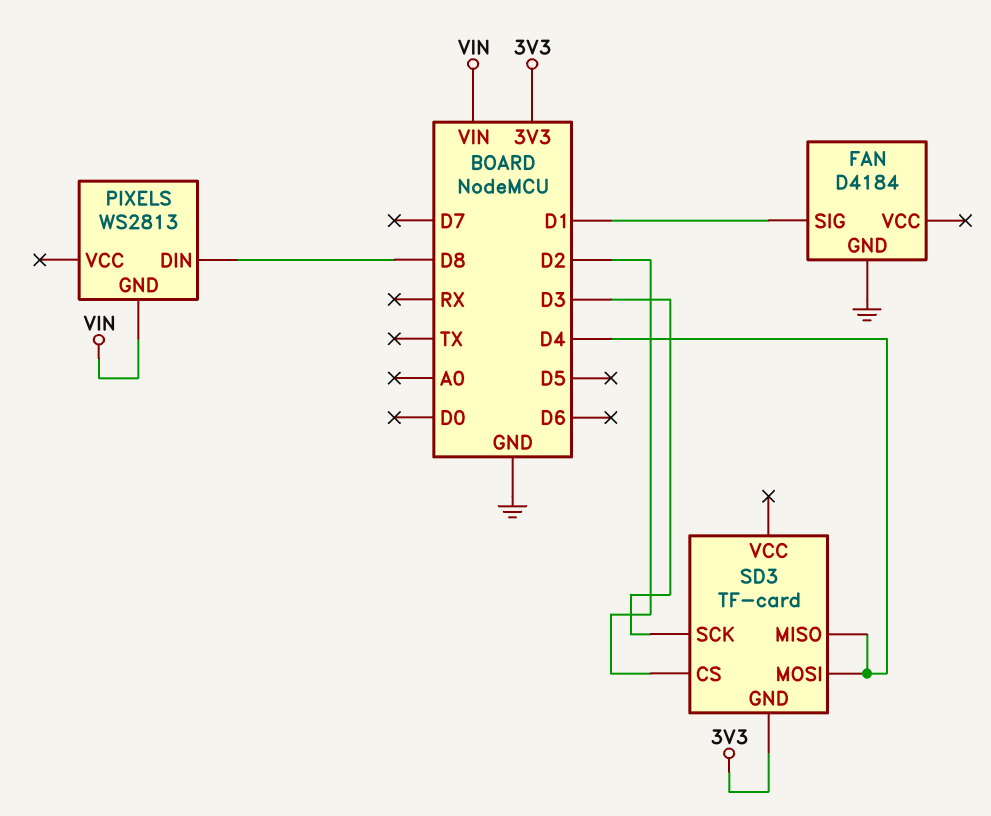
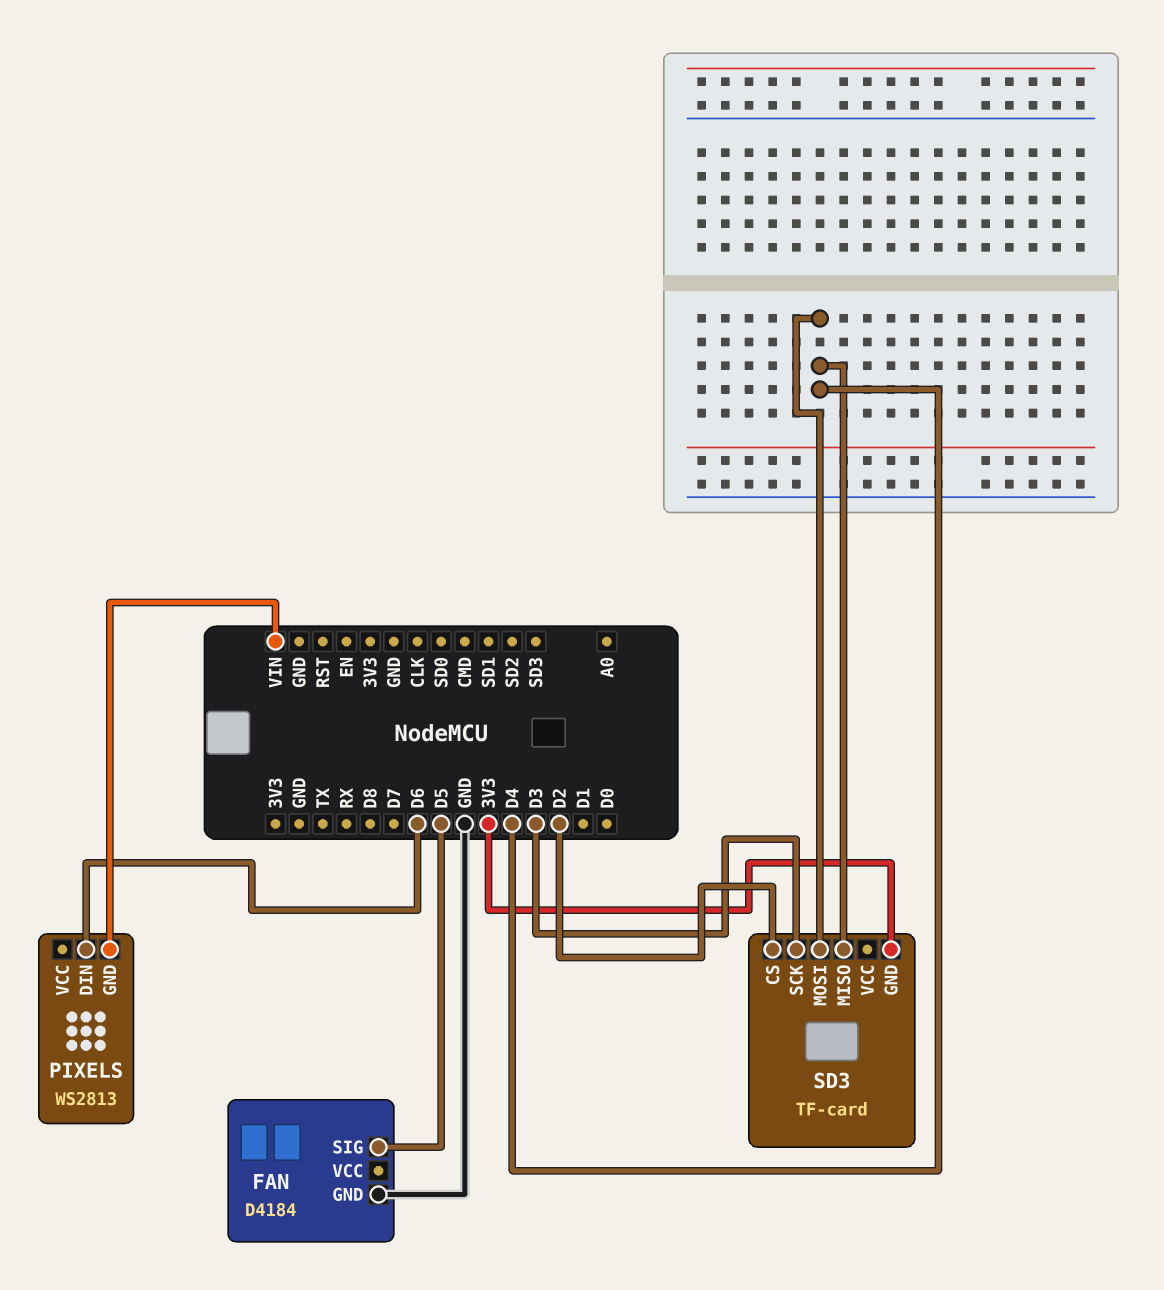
FAN pin SIG: D1 -> D5
PIXELS pin DIN: D8 -> D6

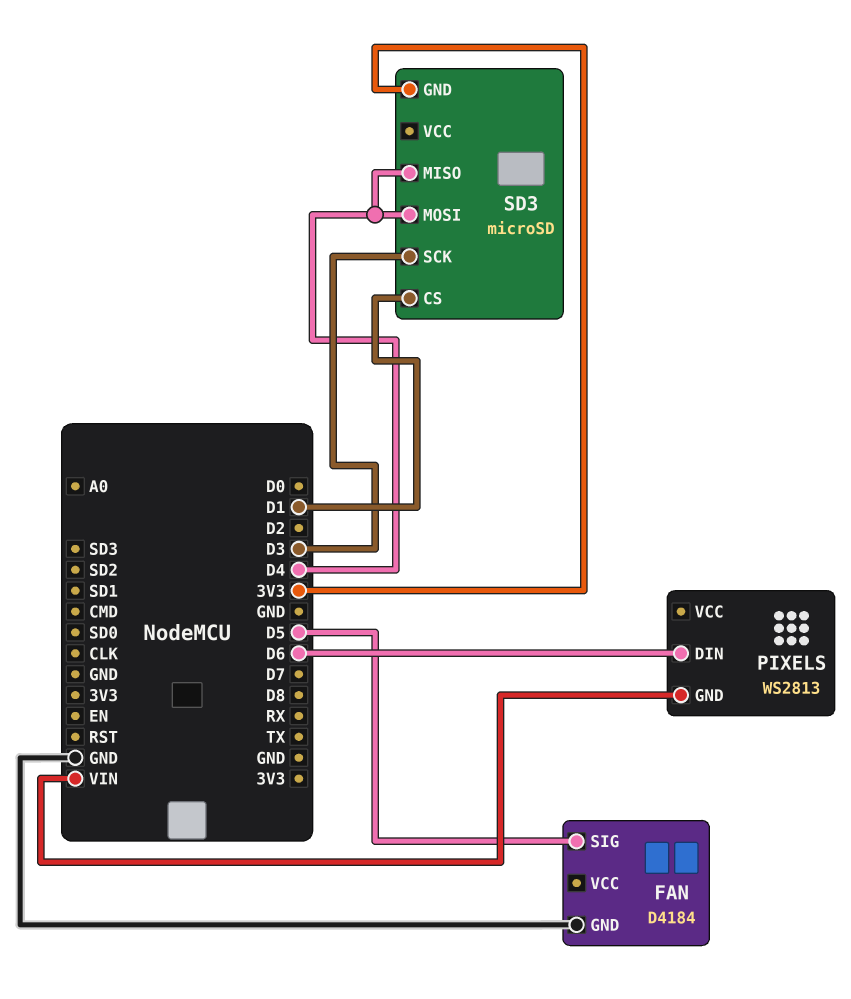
SD3: TF-card -> microSD
SD3 pin CS: D2 -> D1

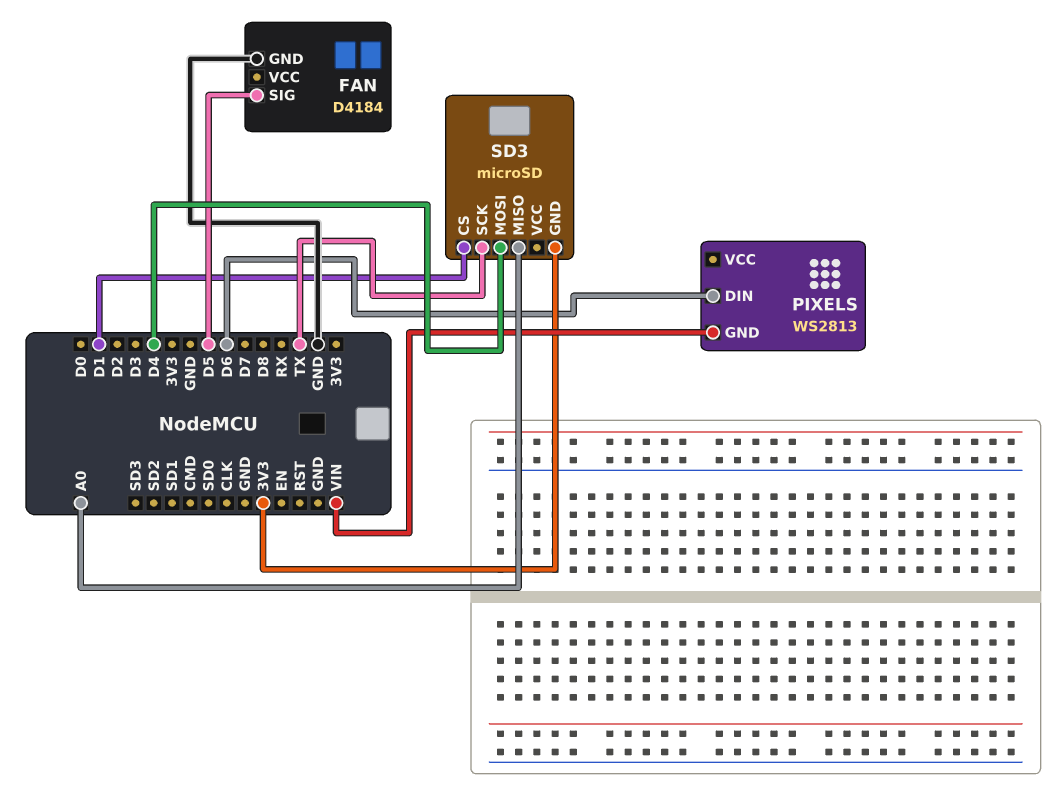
SD3 pin MISO: D4 -> A0
SD3 pin SCK: D3 -> TX

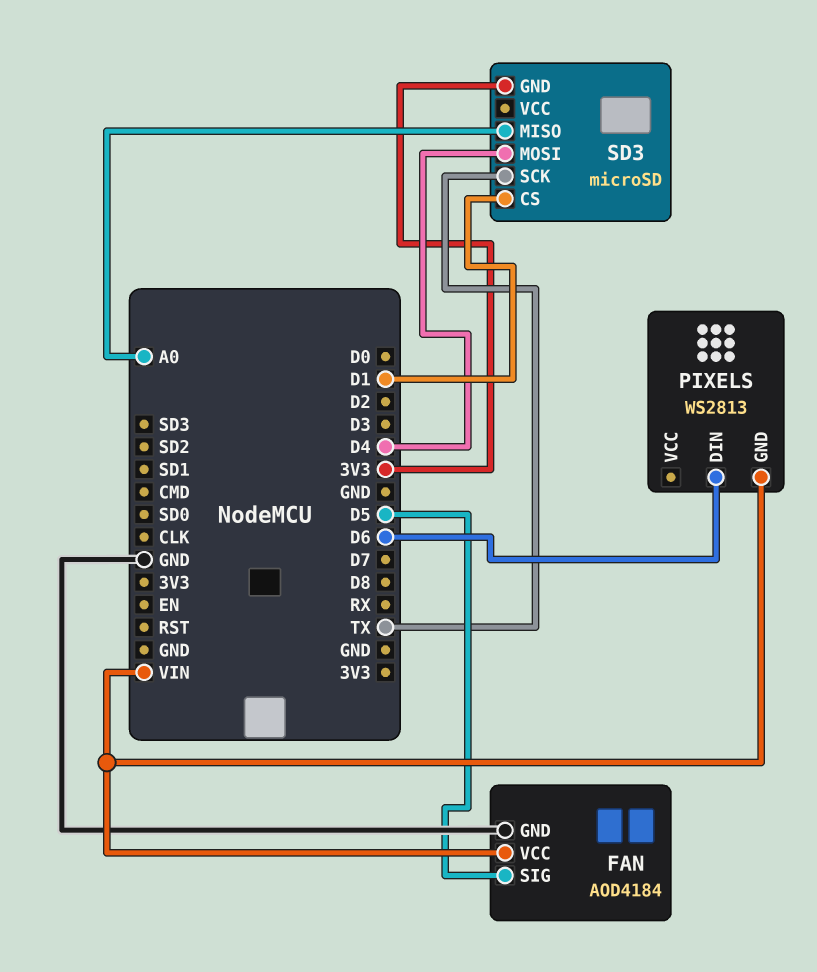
FAN: D4184 -> AOD4184
FAN pin VCC: none -> VIN

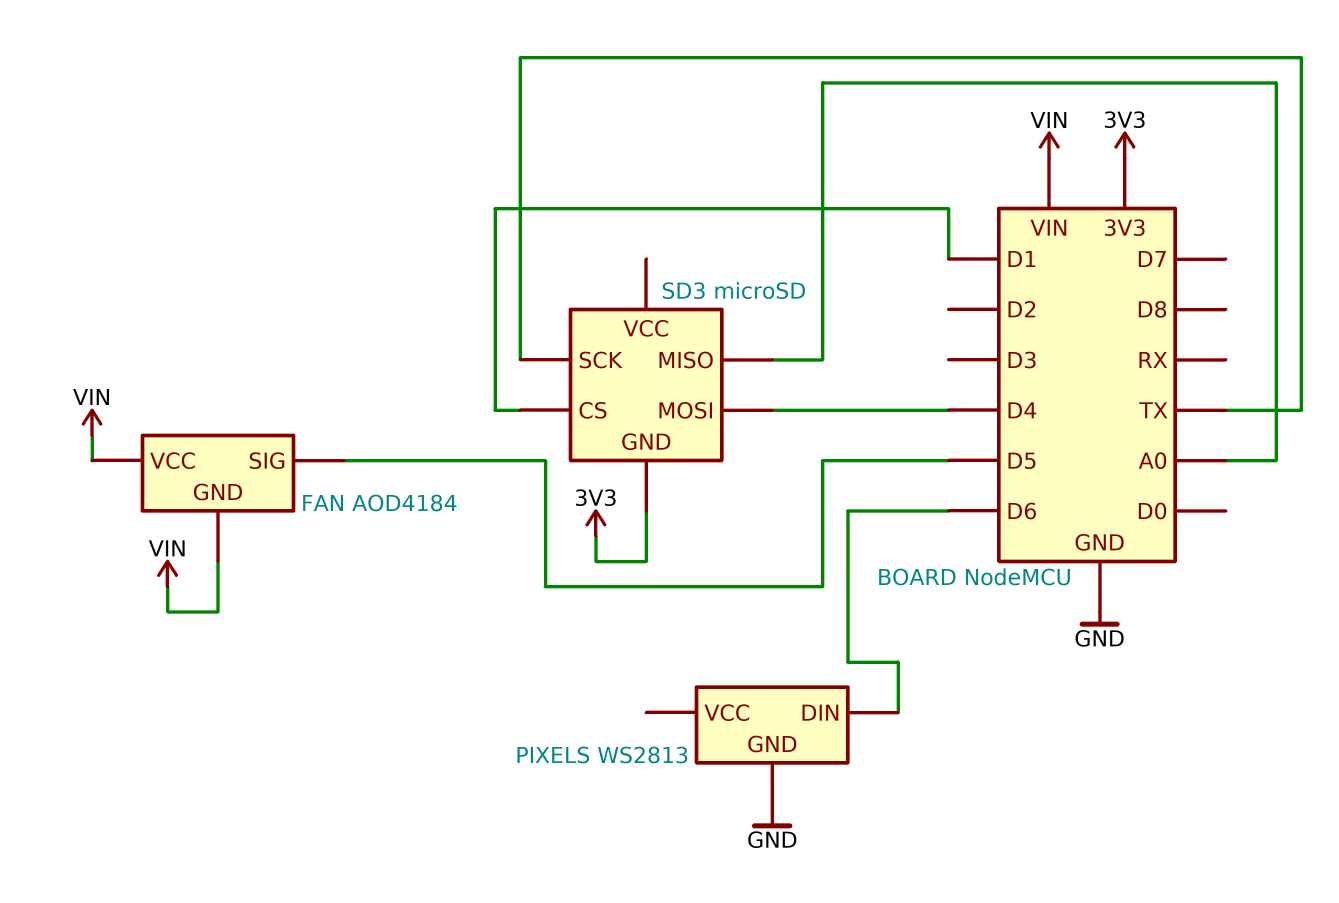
FAN pin GND: GND -> VIN
PIXELS pin GND: VIN -> GND

